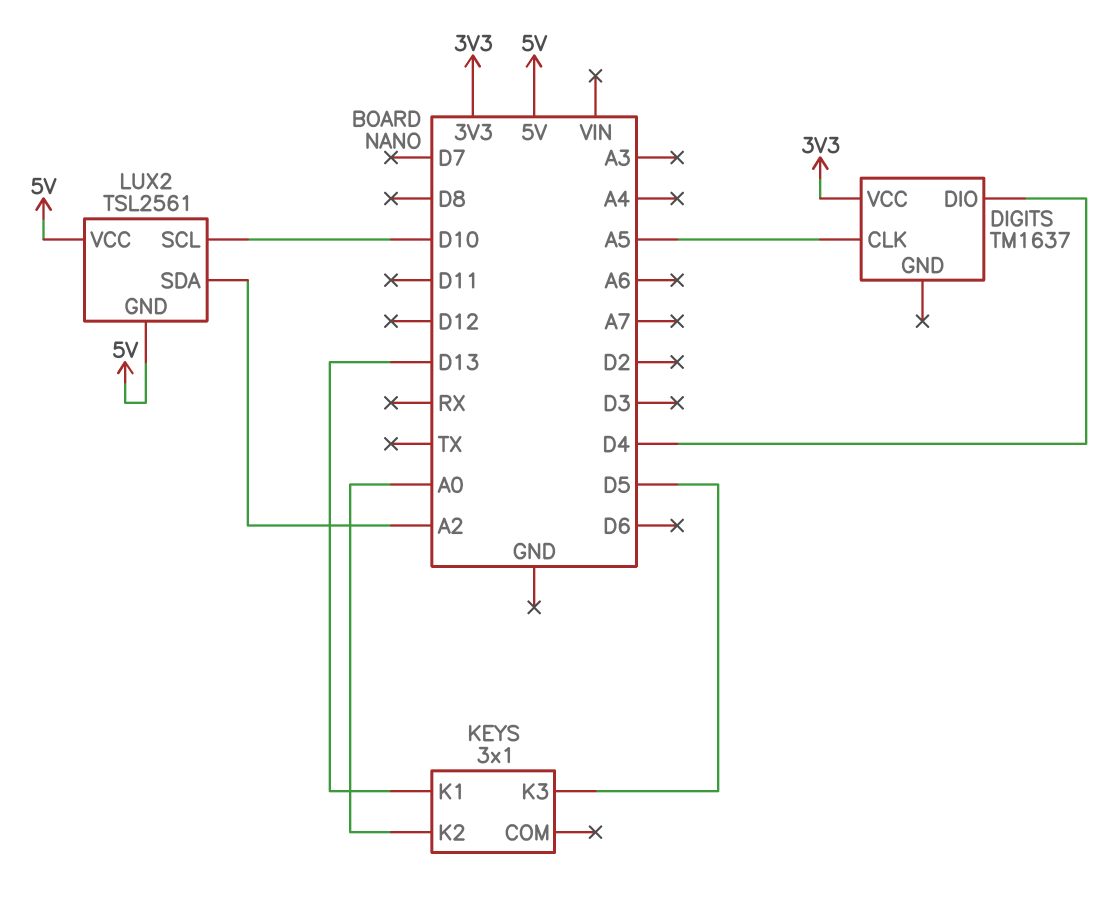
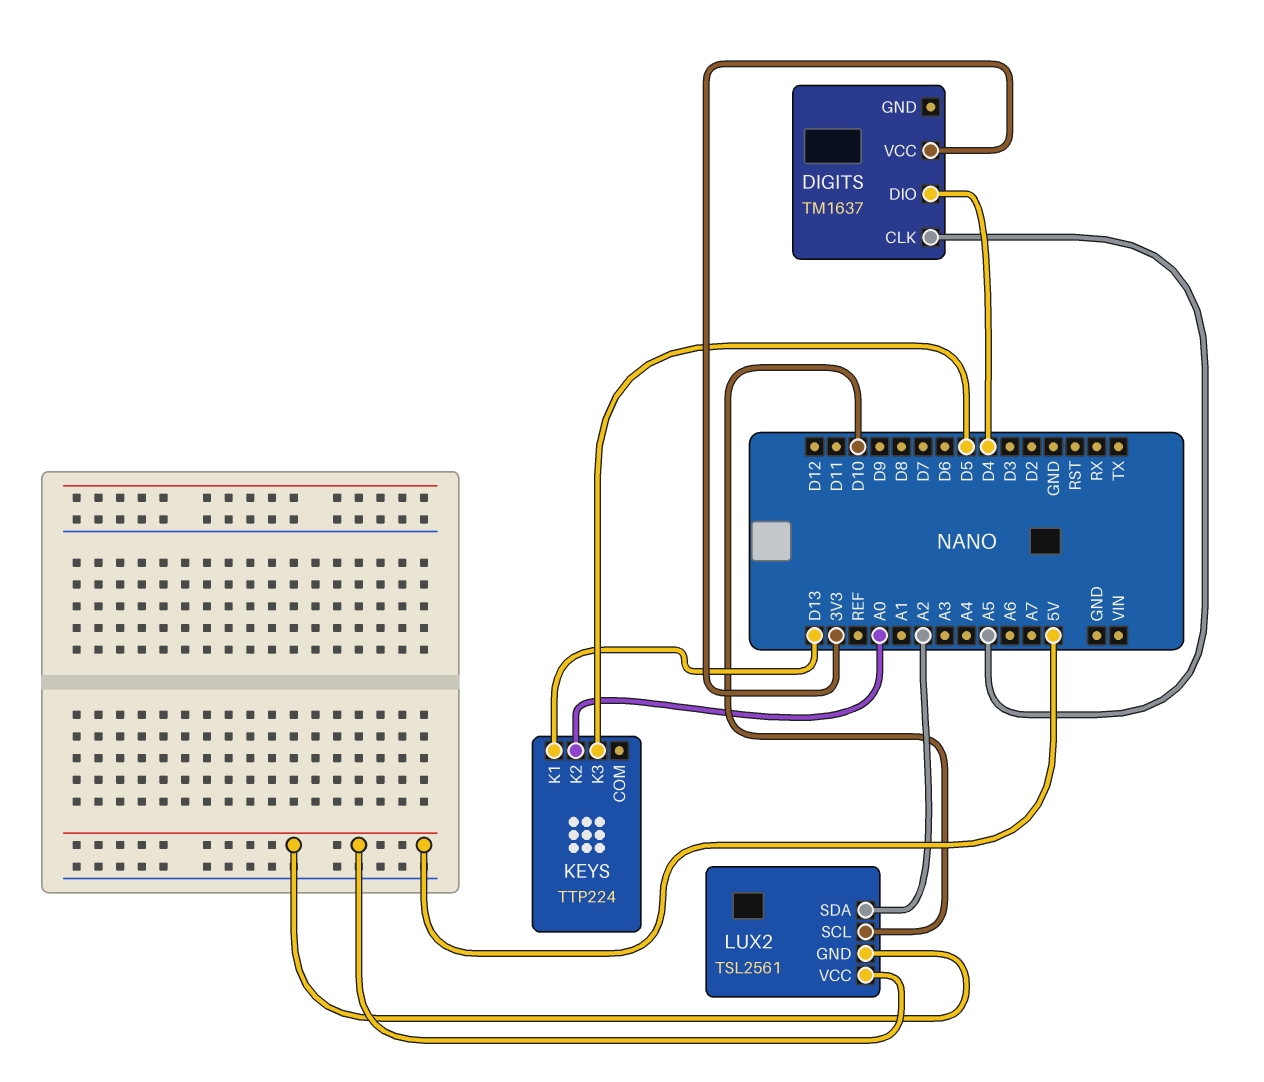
KEYS: 3x1 -> TTP224

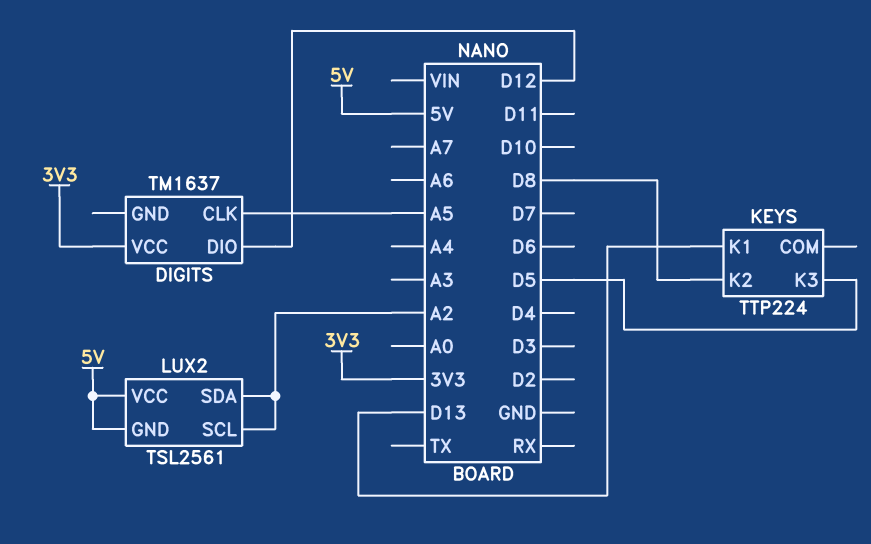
DIGITS pin DIO: D4 -> D12
KEYS pin K2: A0 -> D8
LUX2 pin SCL: D10 -> A2

